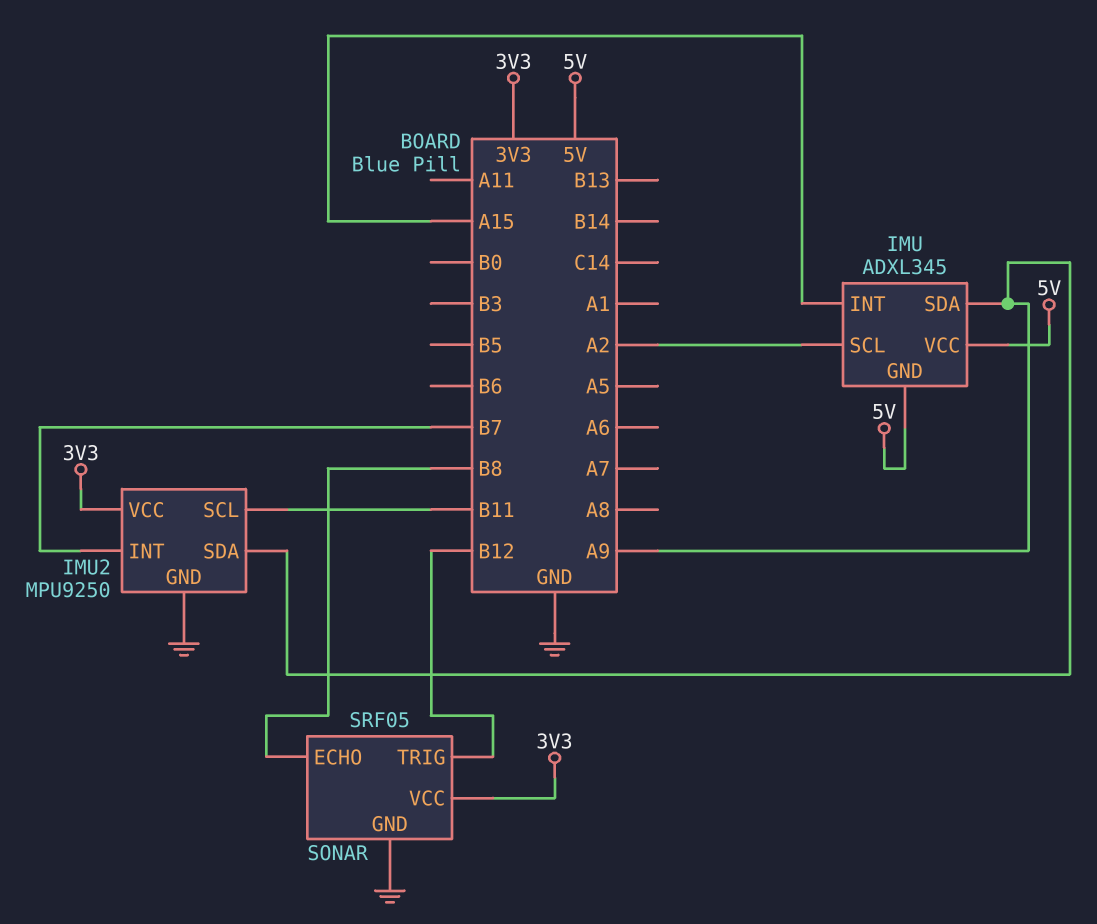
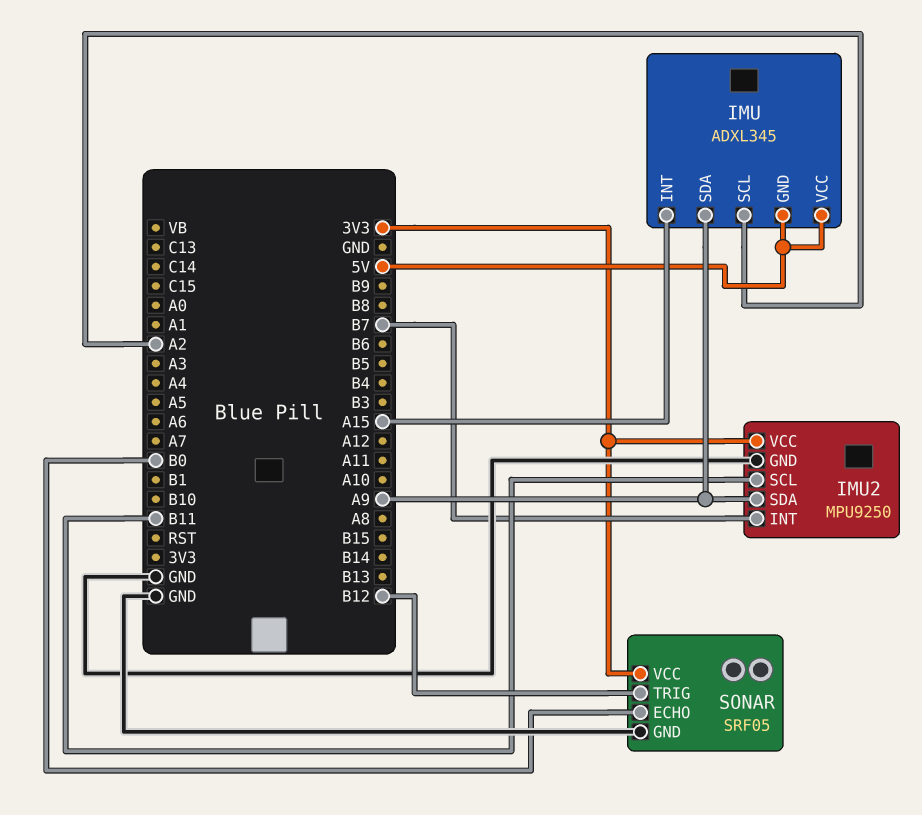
SONAR pin ECHO: B8 -> B0

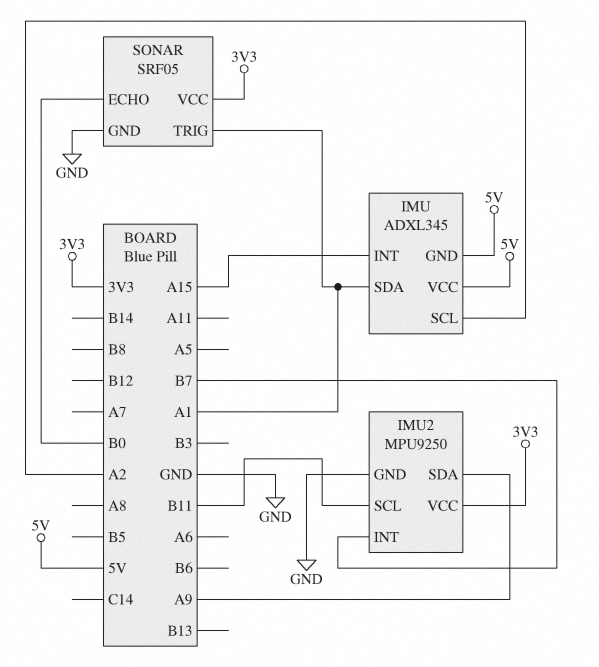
IMU pin SDA: A9 -> A1
SONAR pin TRIG: B12 -> A1

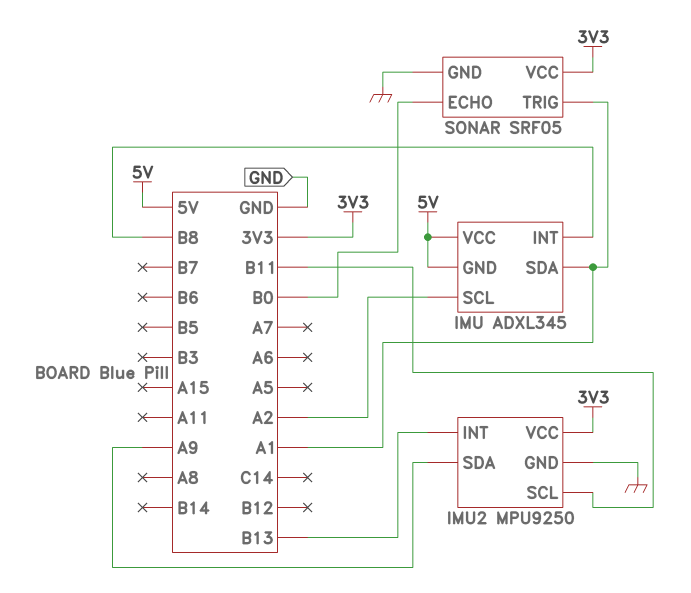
IMU pin INT: A15 -> B8
IMU2 pin INT: B7 -> B13

